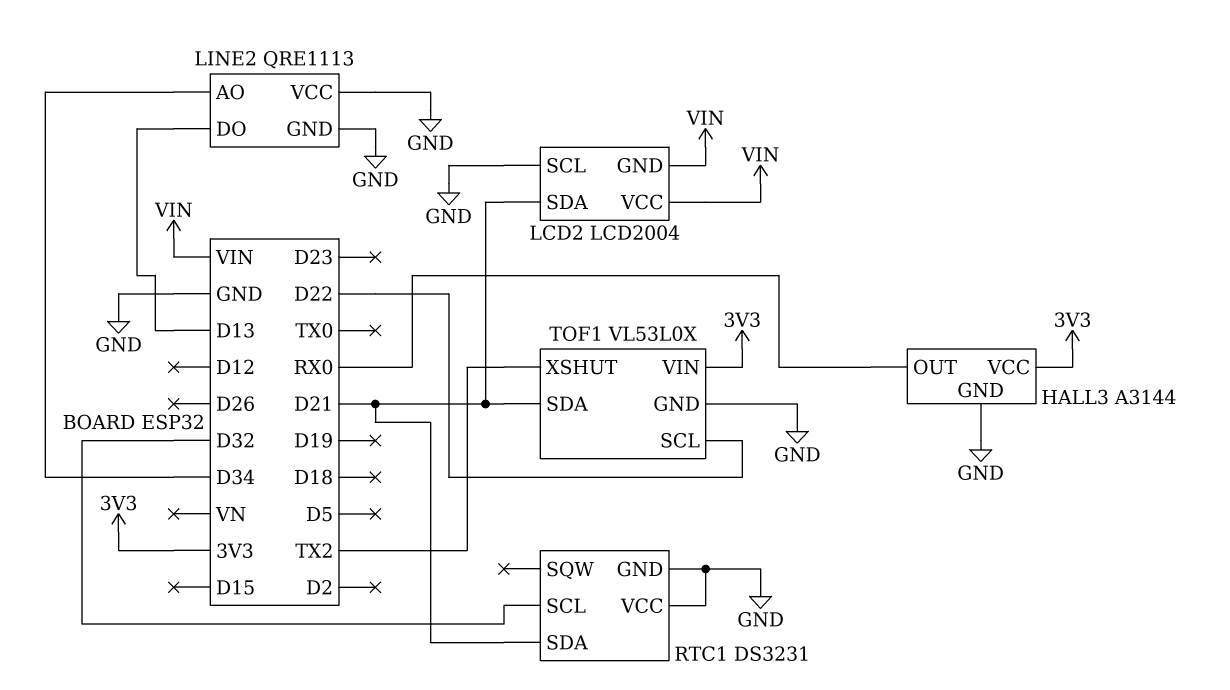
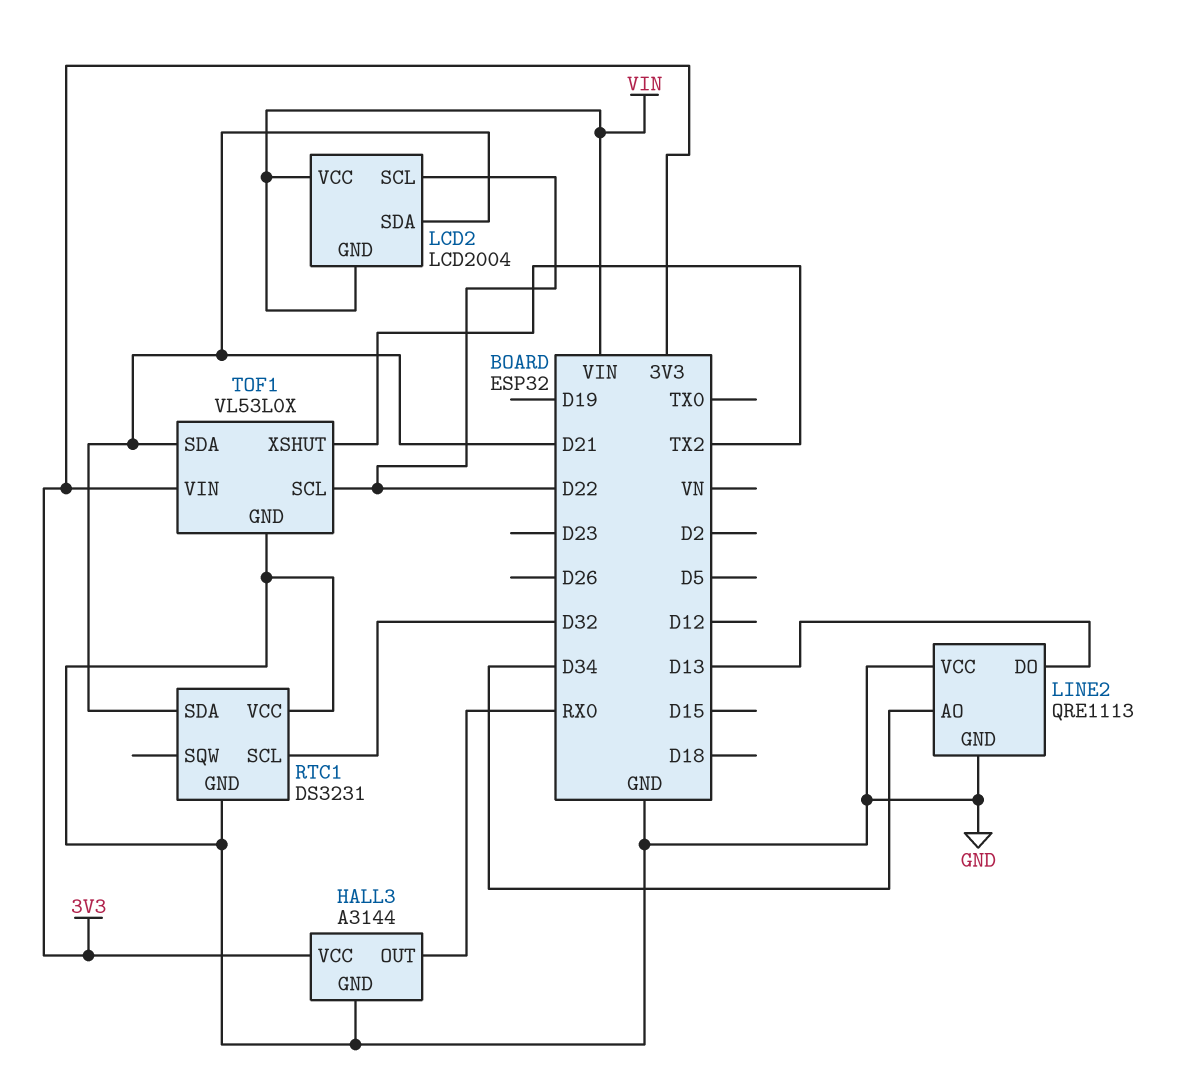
LCD2 pin SCL: GND -> D22

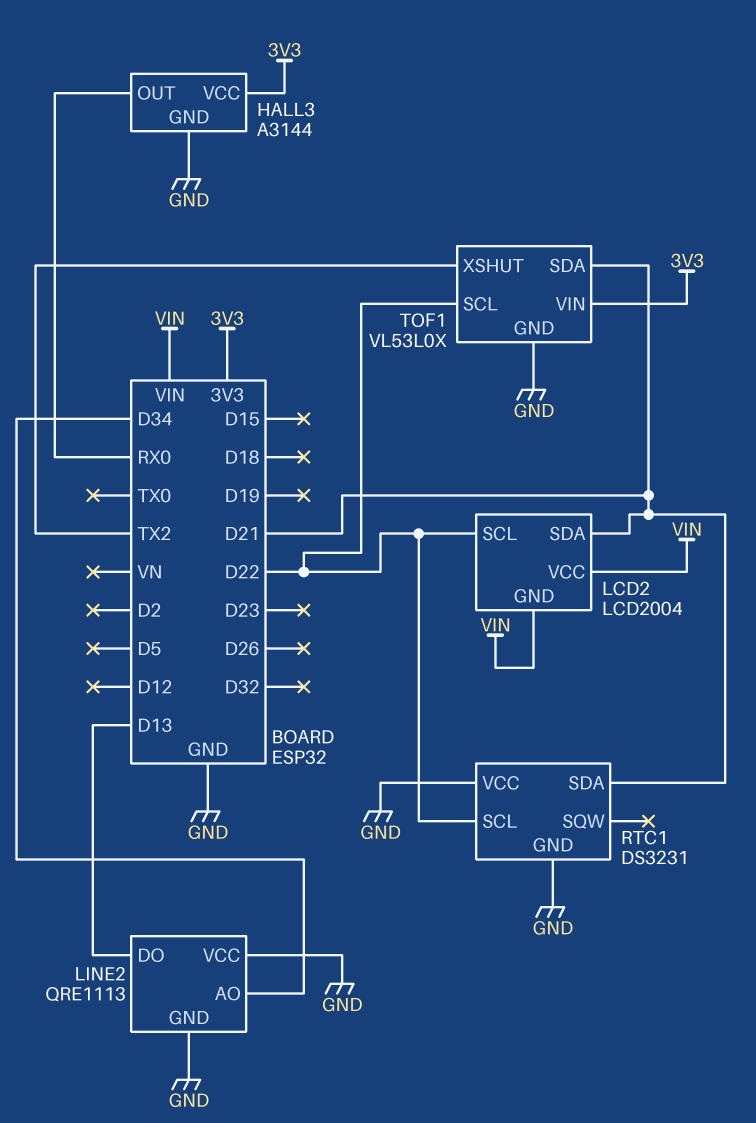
RTC1 pin SCL: D32 -> D22

